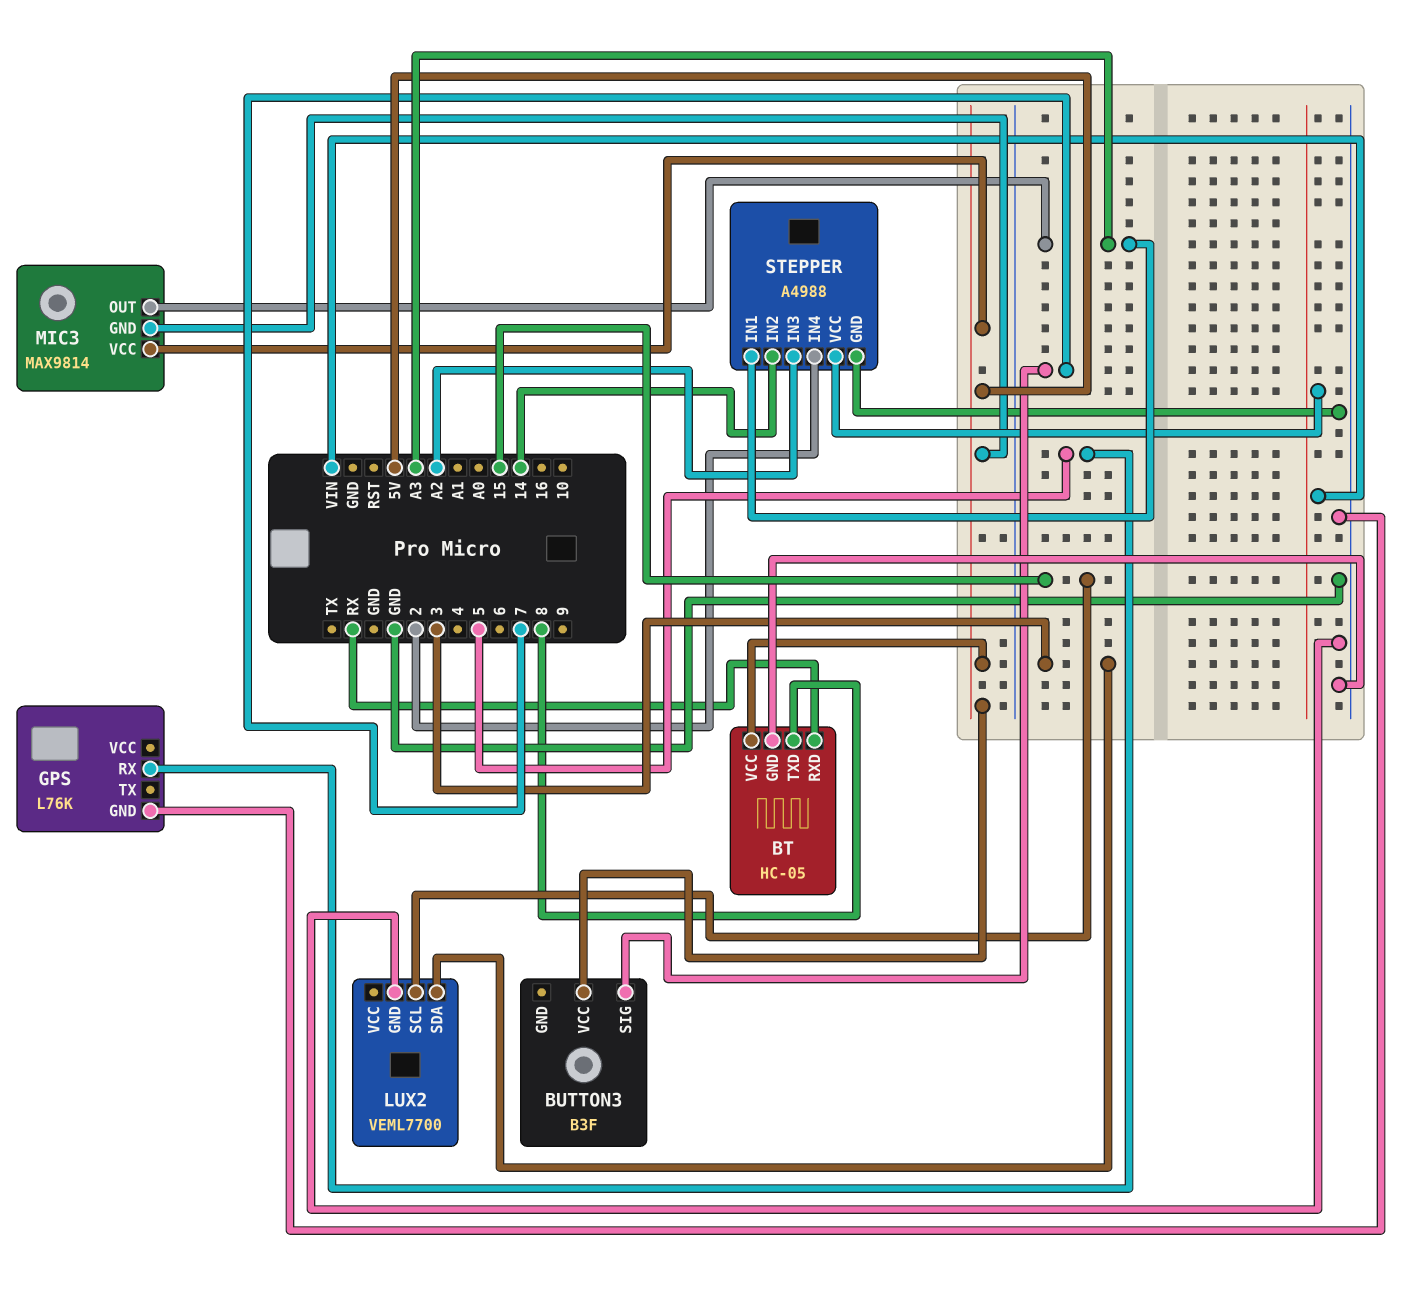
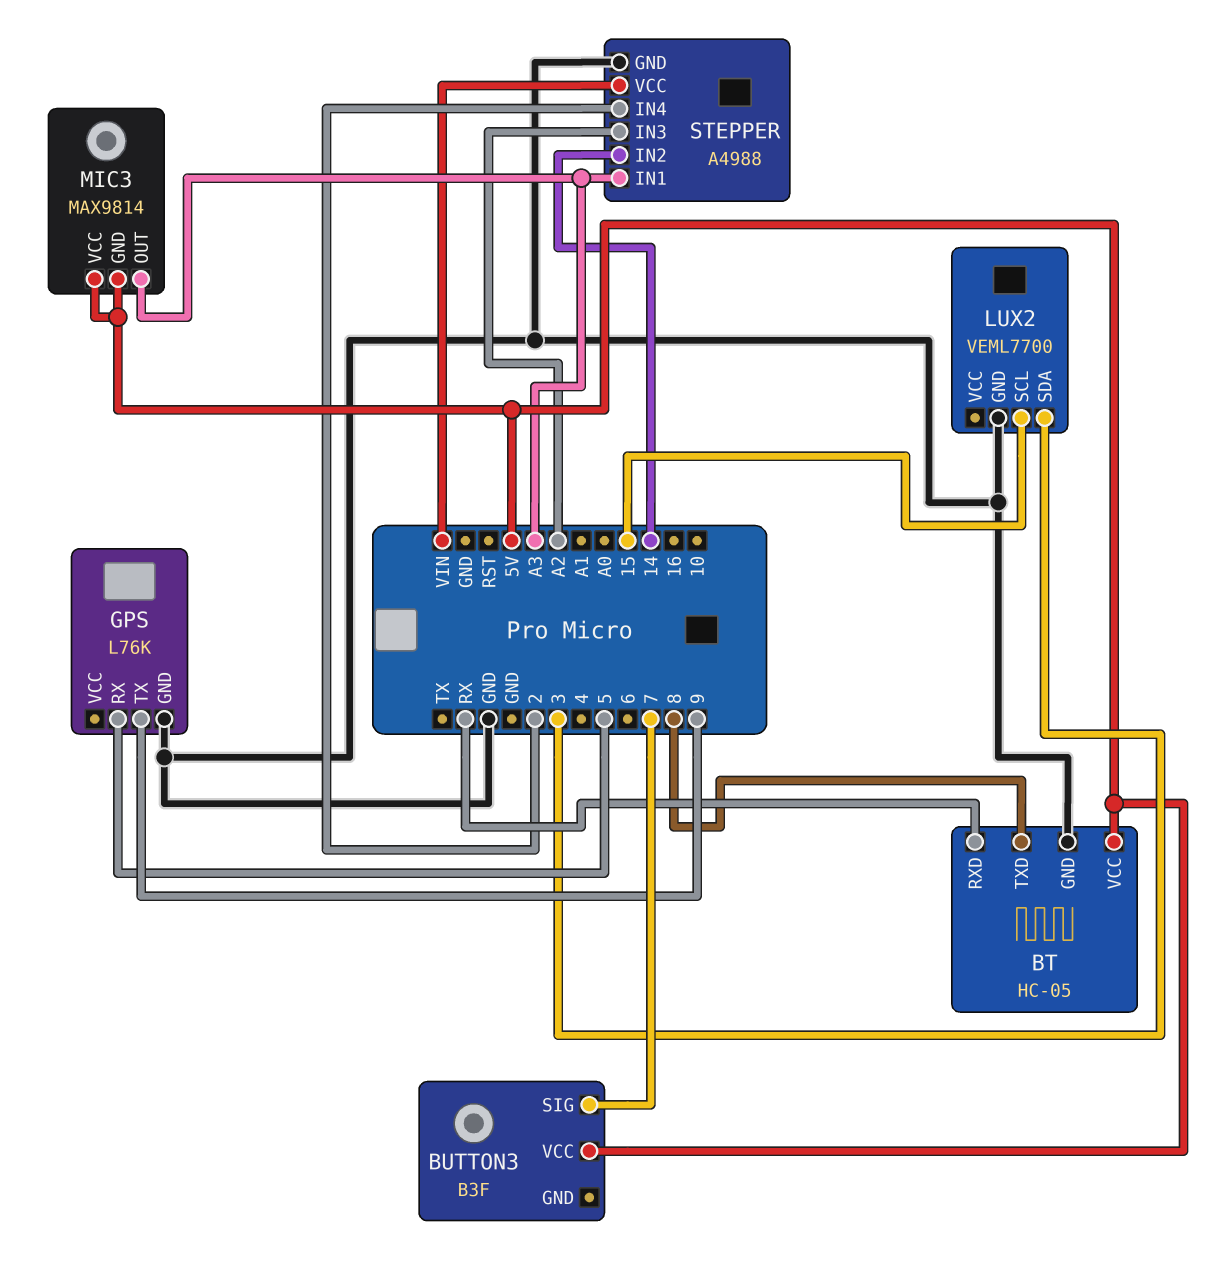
GPS pin TX: none -> 9

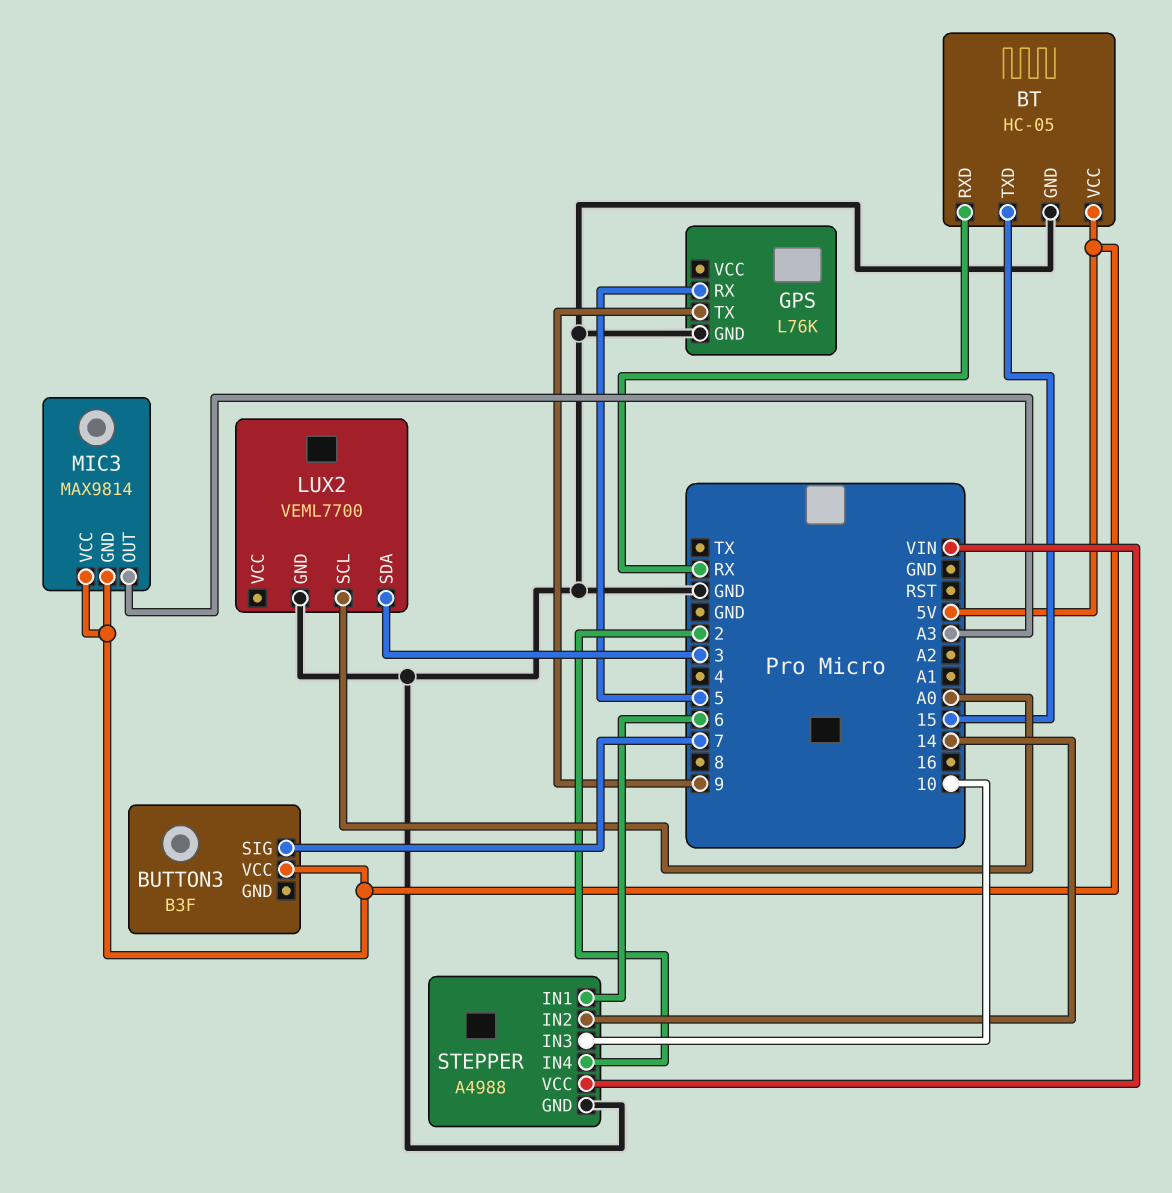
BT pin TXD: 8 -> 15
LUX2 pin SCL: 15 -> A0
STEPPER pin IN1: A3 -> 6
STEPPER pin IN3: A2 -> 10

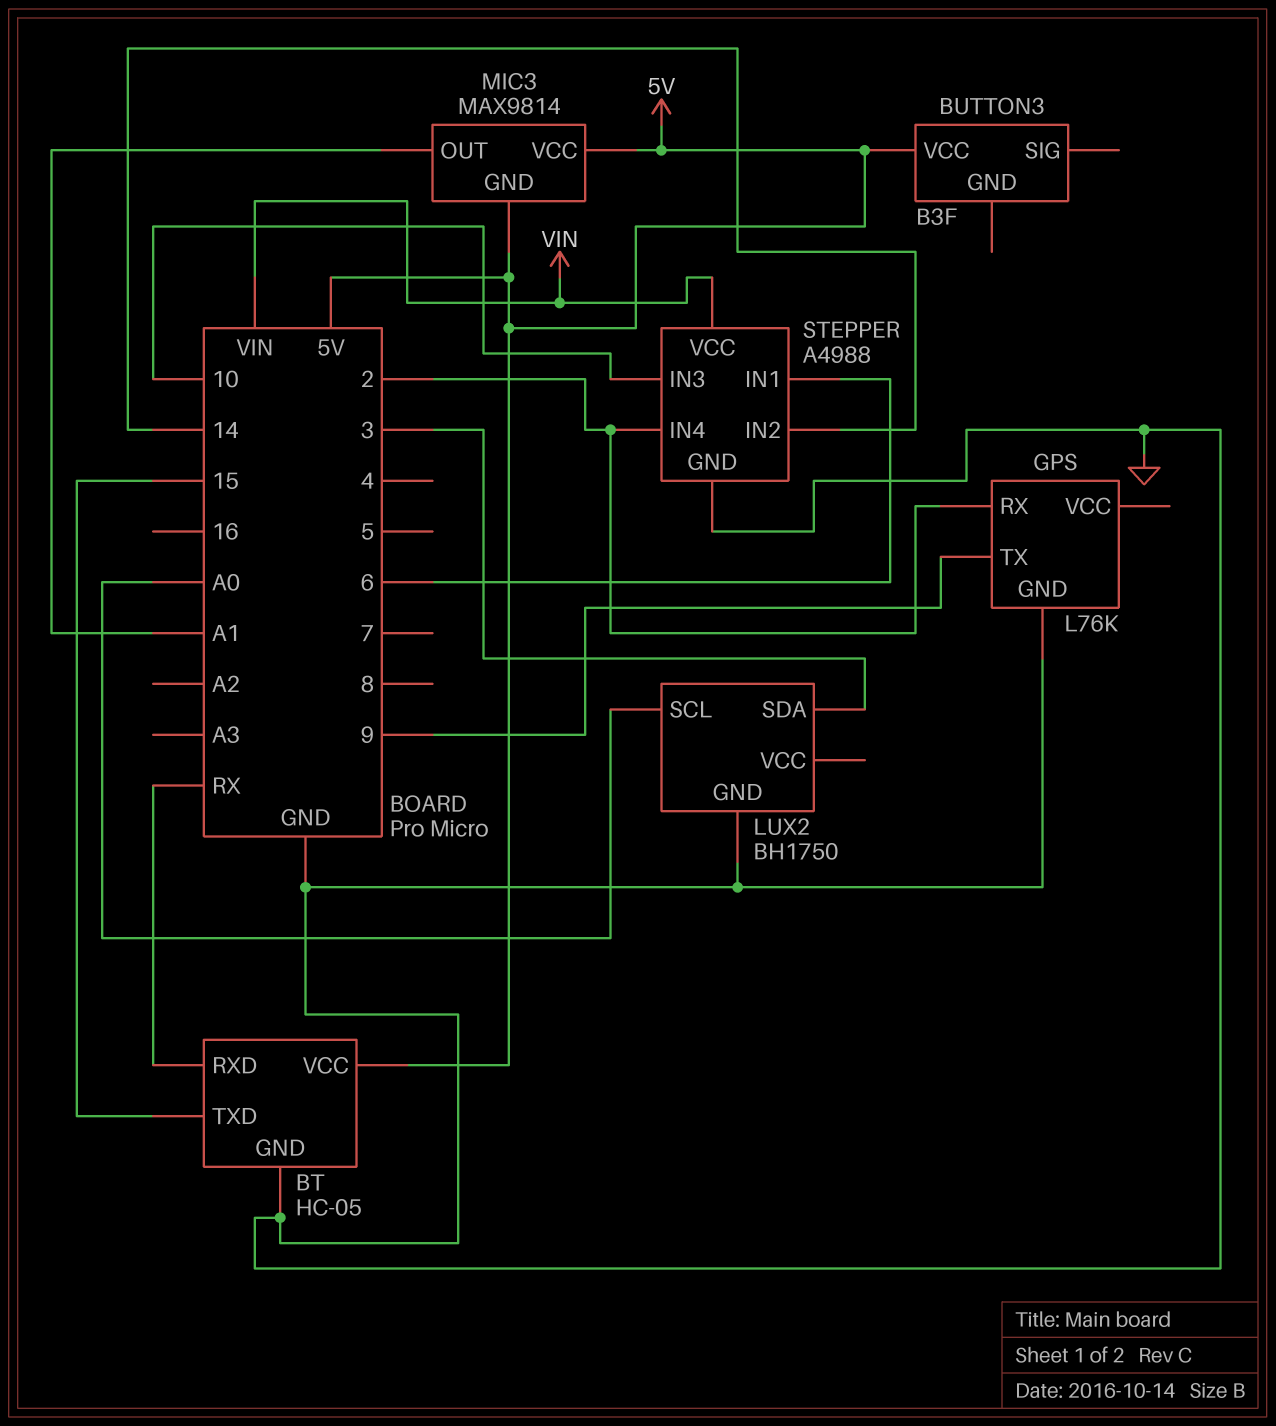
BUTTON3 pin SIG: 7 -> none
GPS pin RX: 5 -> 2
LUX2: VEML7700 -> BH1750
MIC3 pin OUT: A3 -> A1

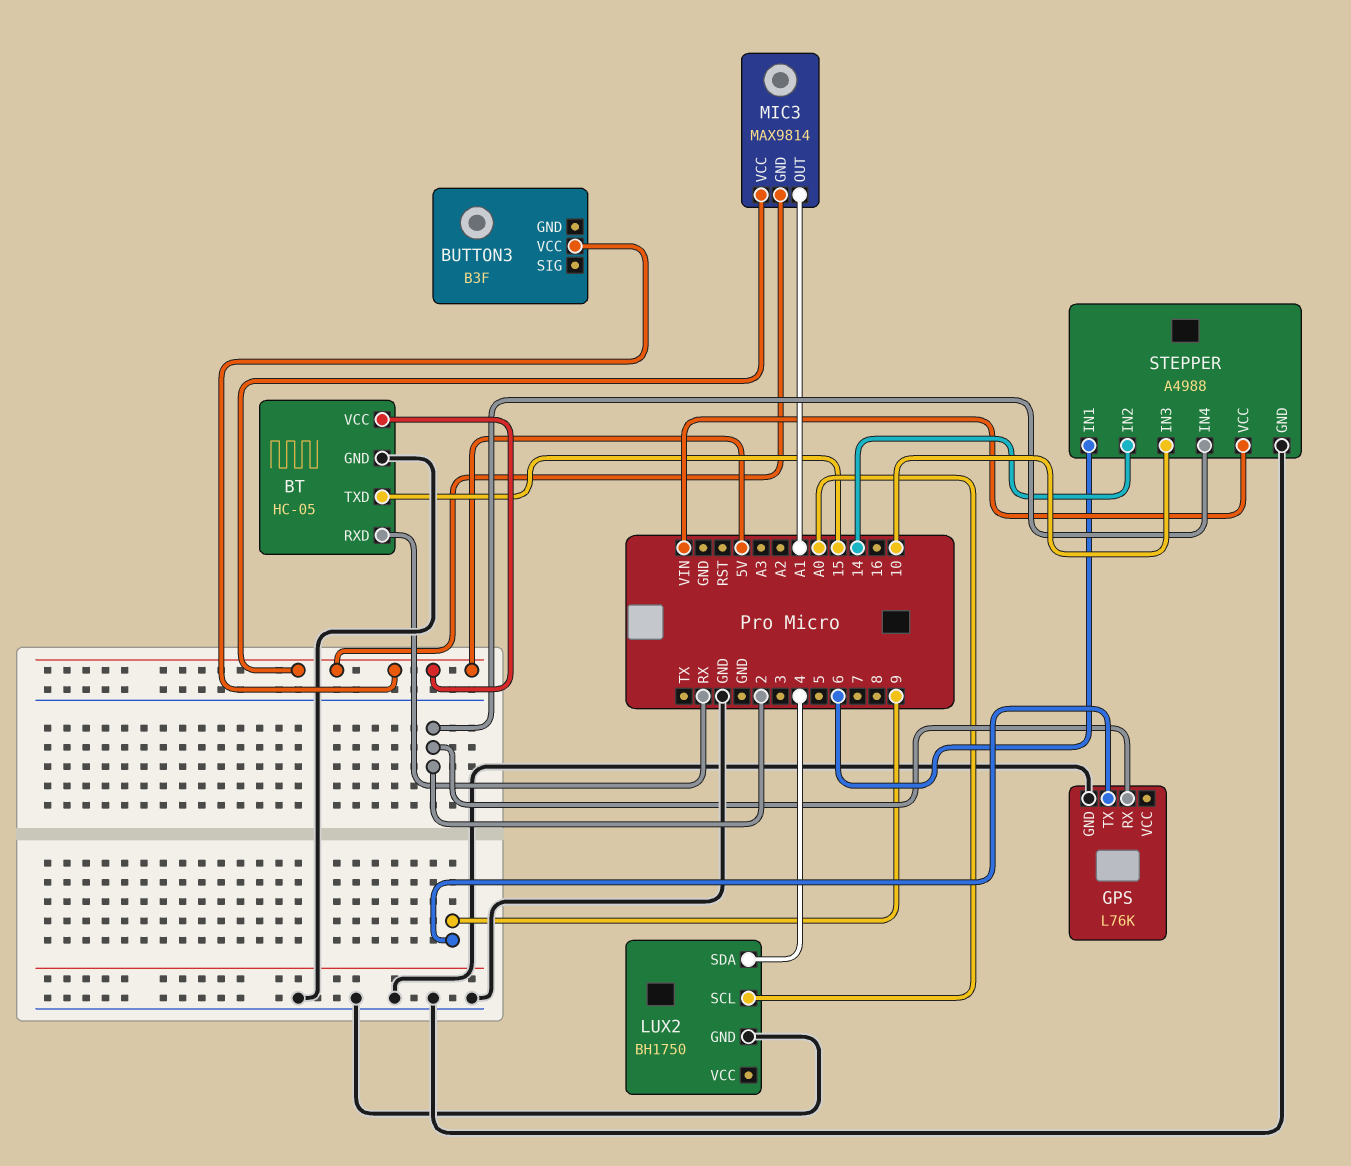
LUX2 pin SDA: 3 -> 4

